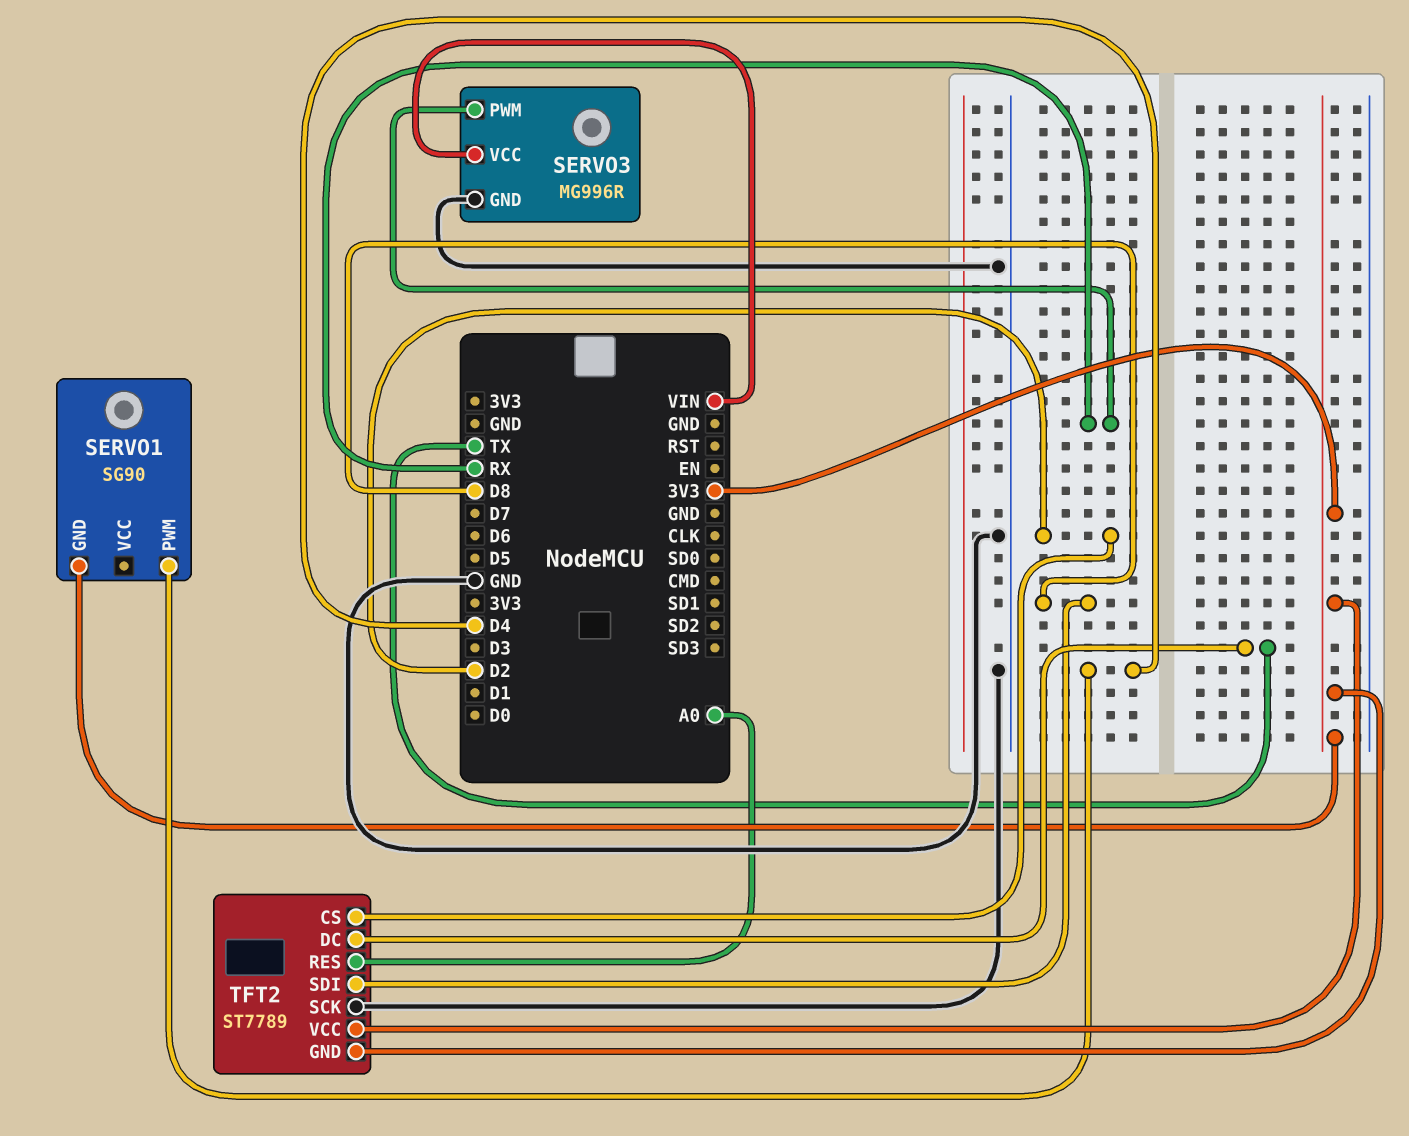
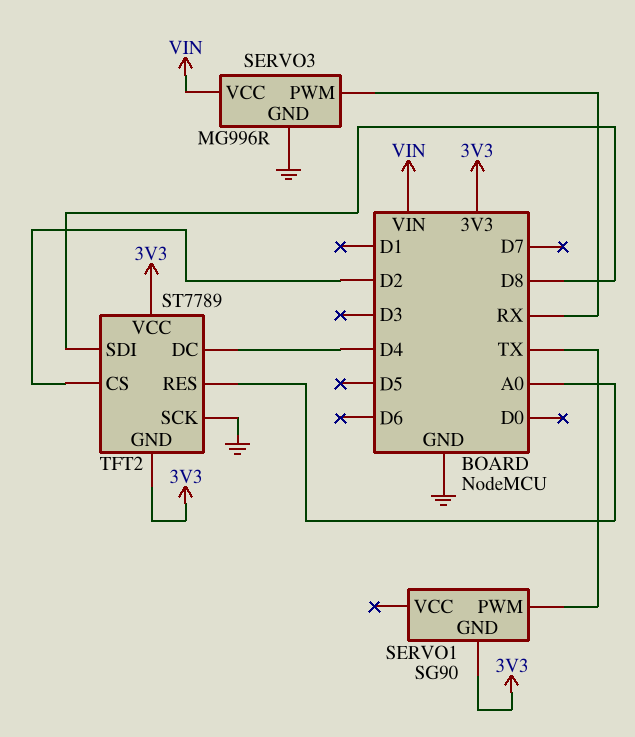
SERVO1 pin PWM: D4 -> TX
TFT2 pin DC: TX -> D4

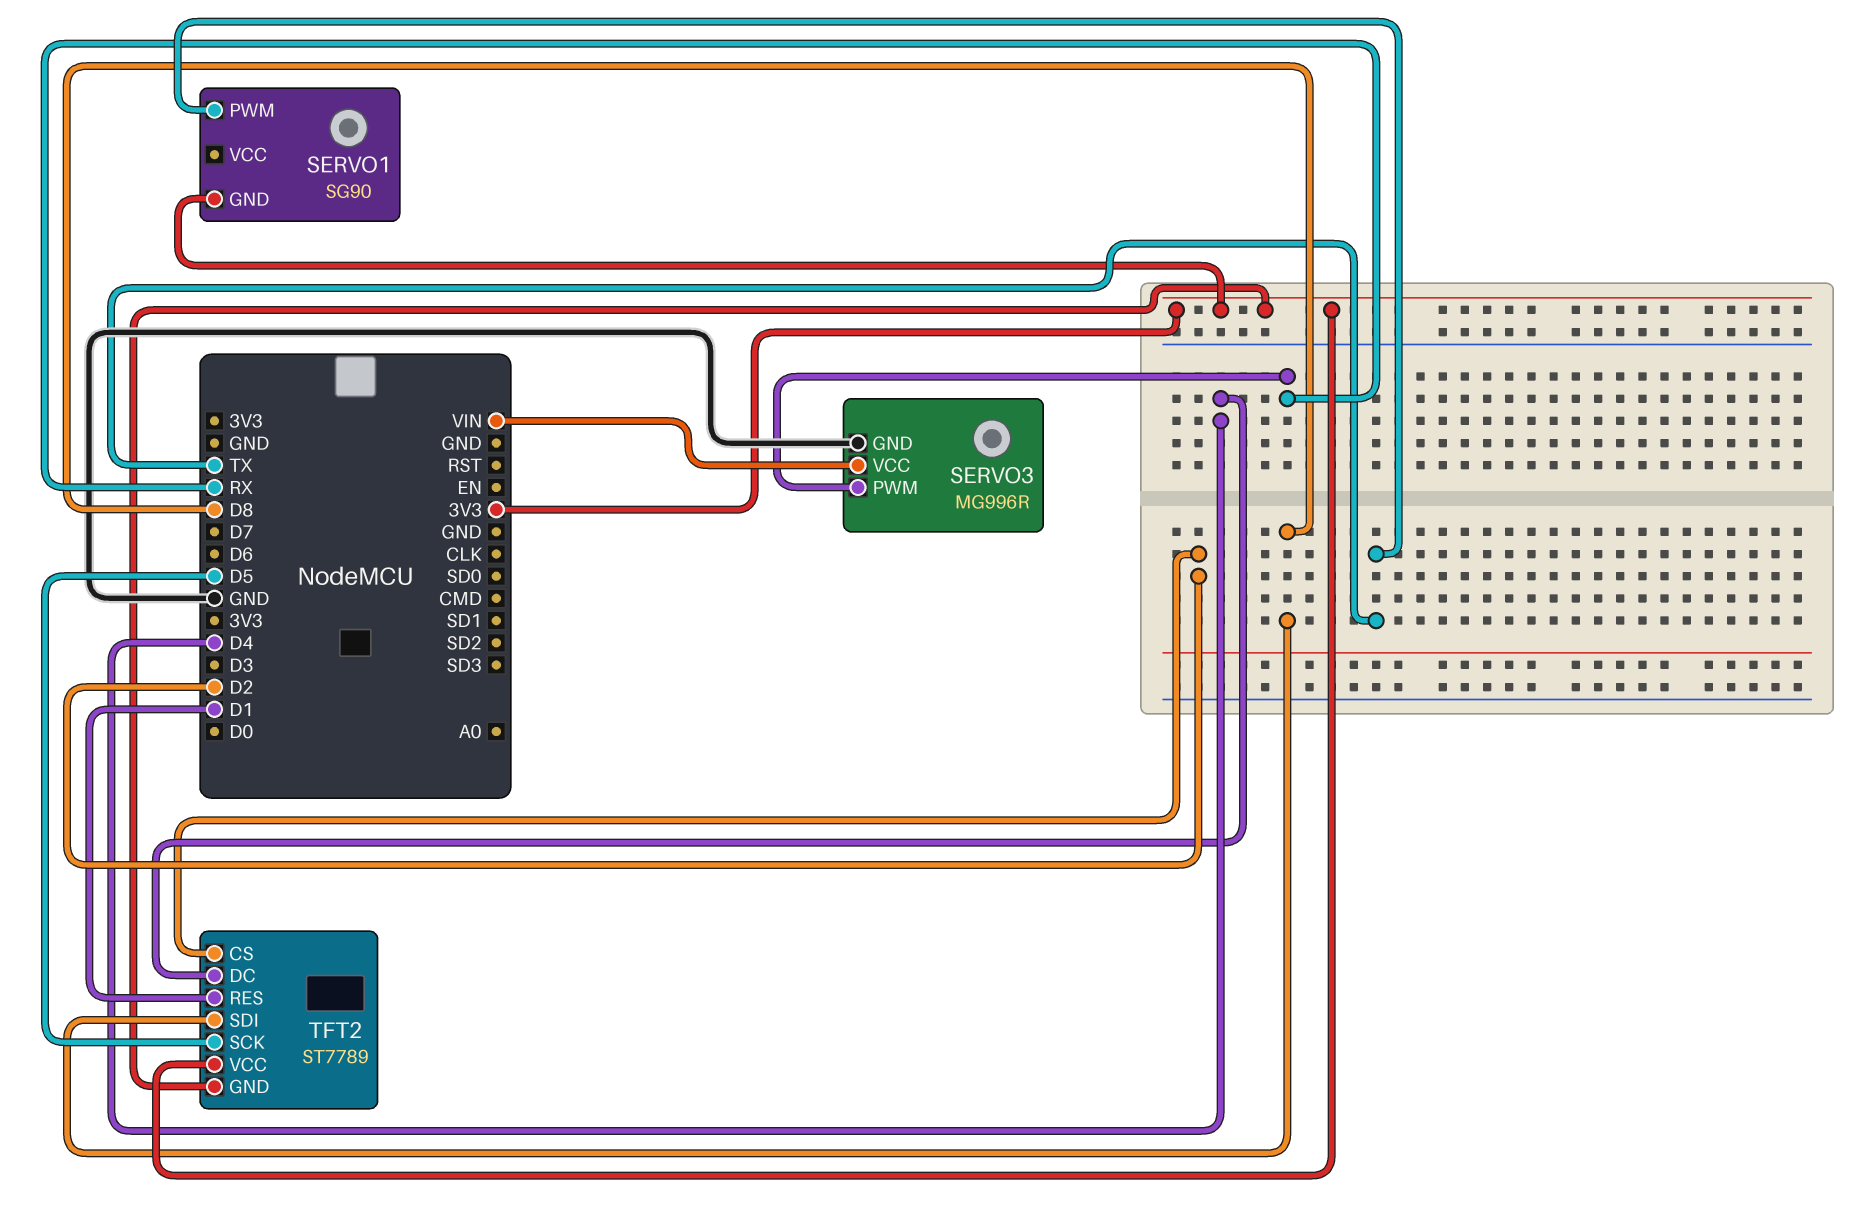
TFT2 pin RES: A0 -> D1
TFT2 pin SCK: GND -> D5

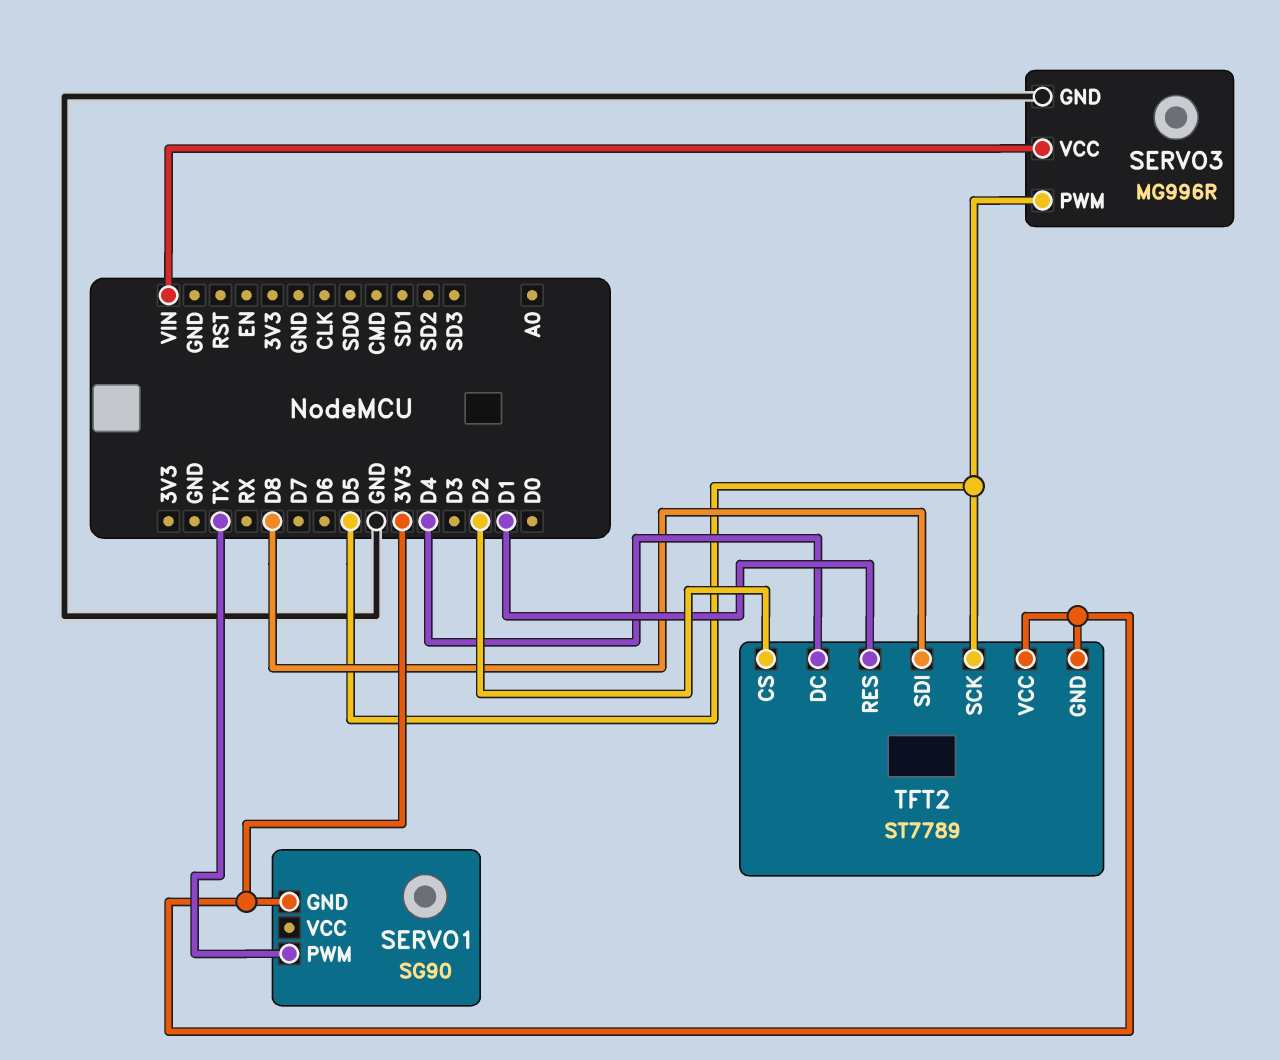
SERVO3 pin PWM: RX -> D5

